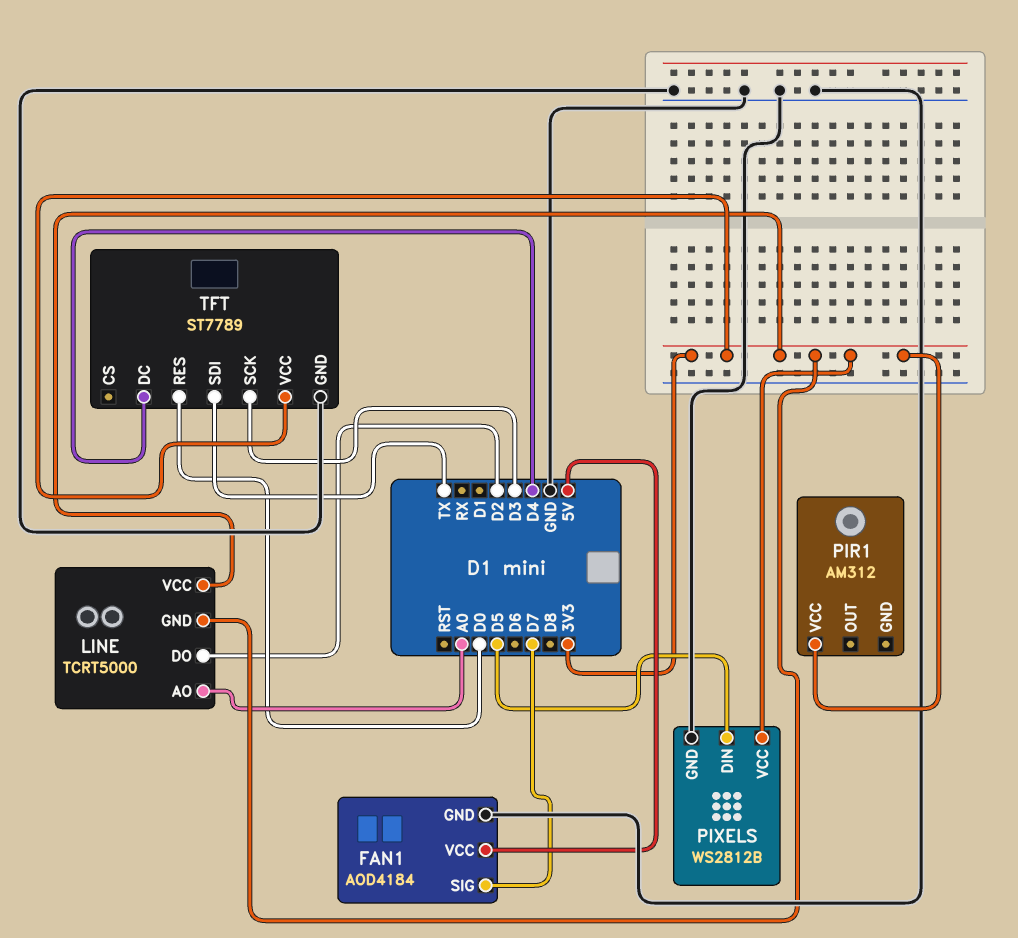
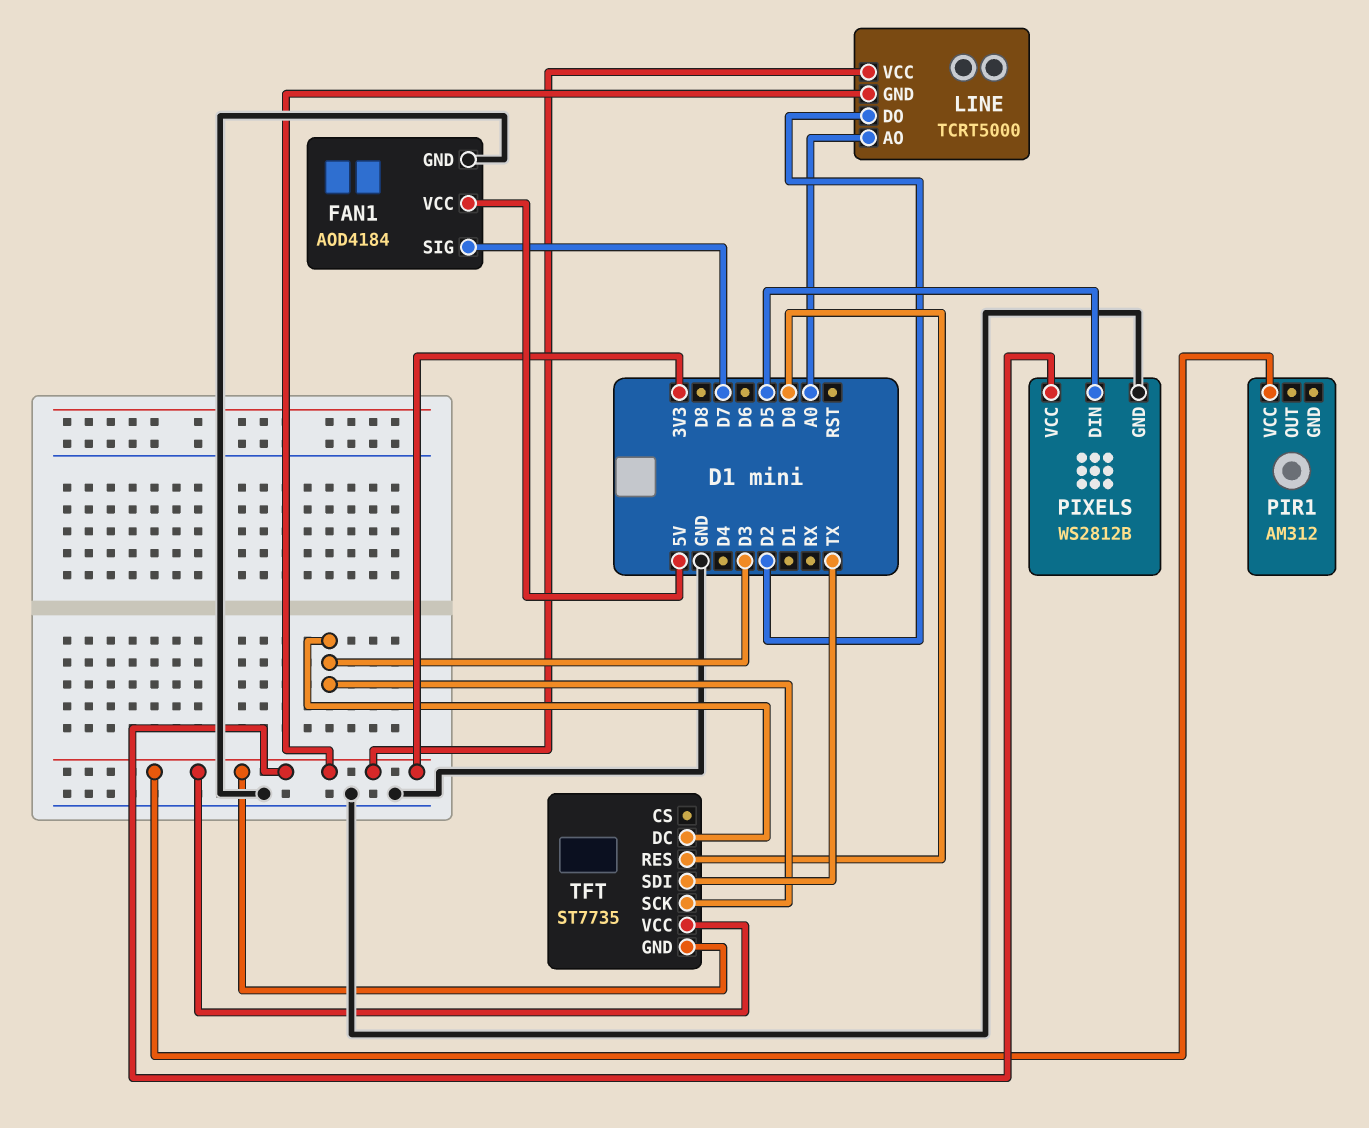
TFT: ST7789 -> ST7735
TFT pin DC: D4 -> D3
TFT pin GND: GND -> 3V3

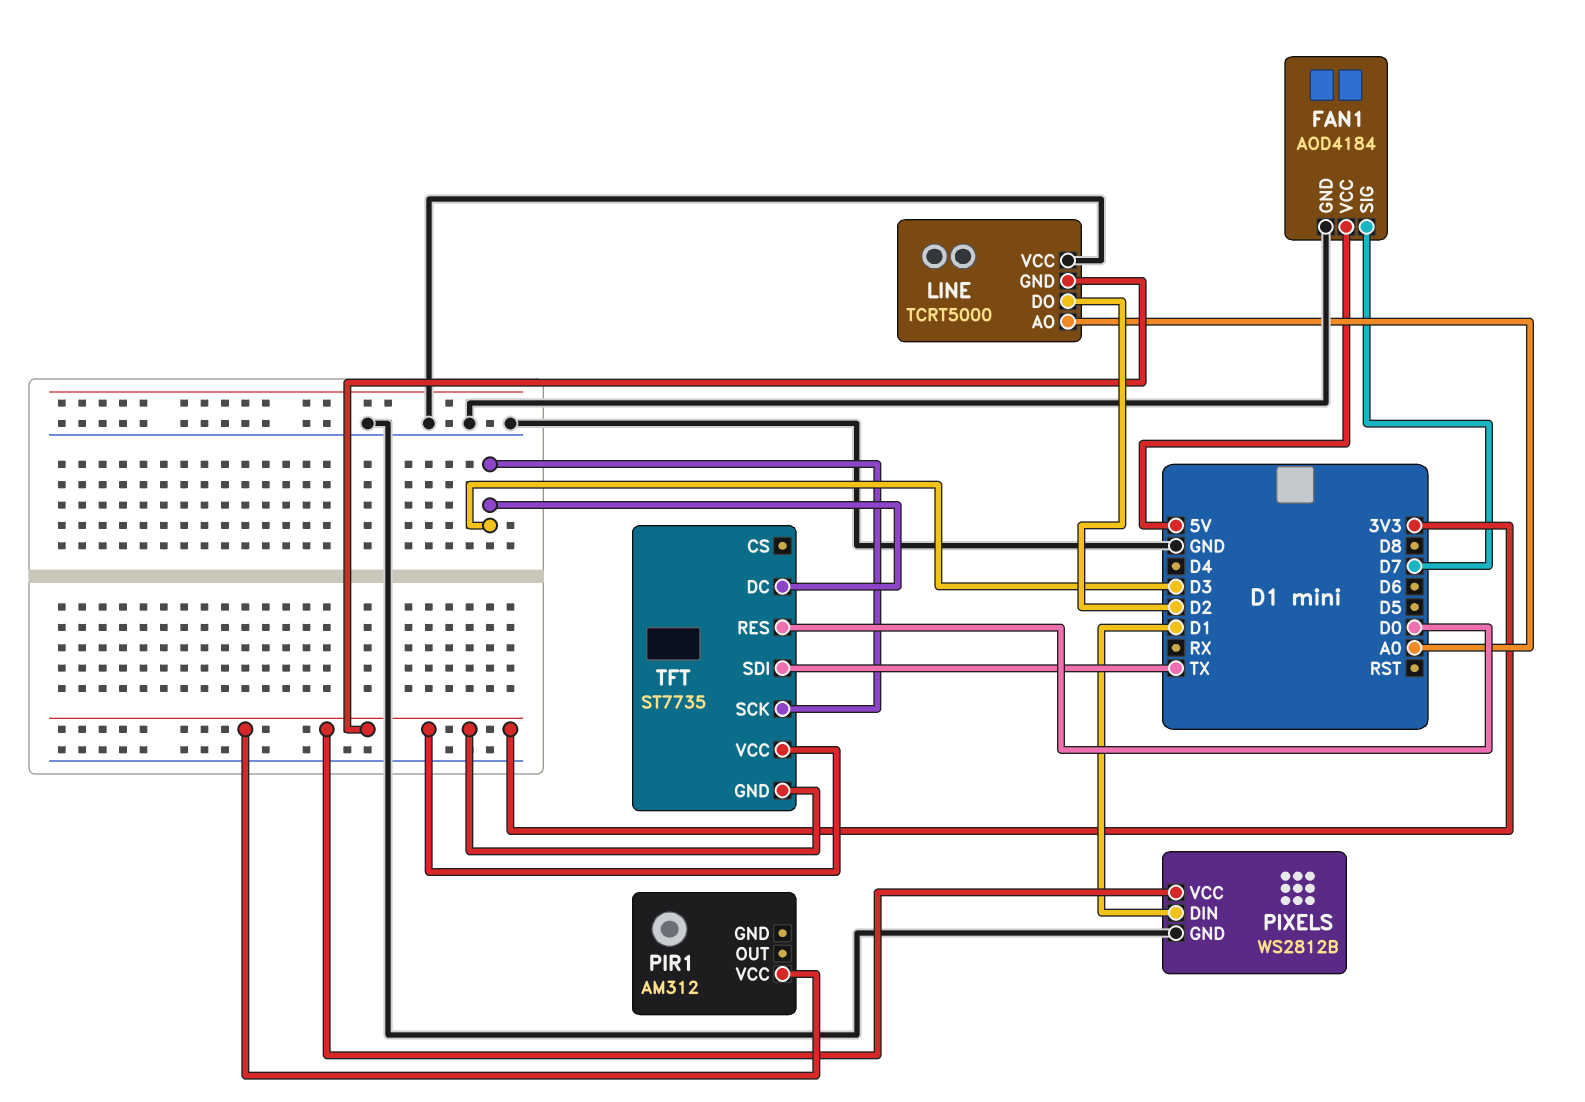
LINE pin VCC: 3V3 -> GND
PIXELS pin DIN: D5 -> D1

